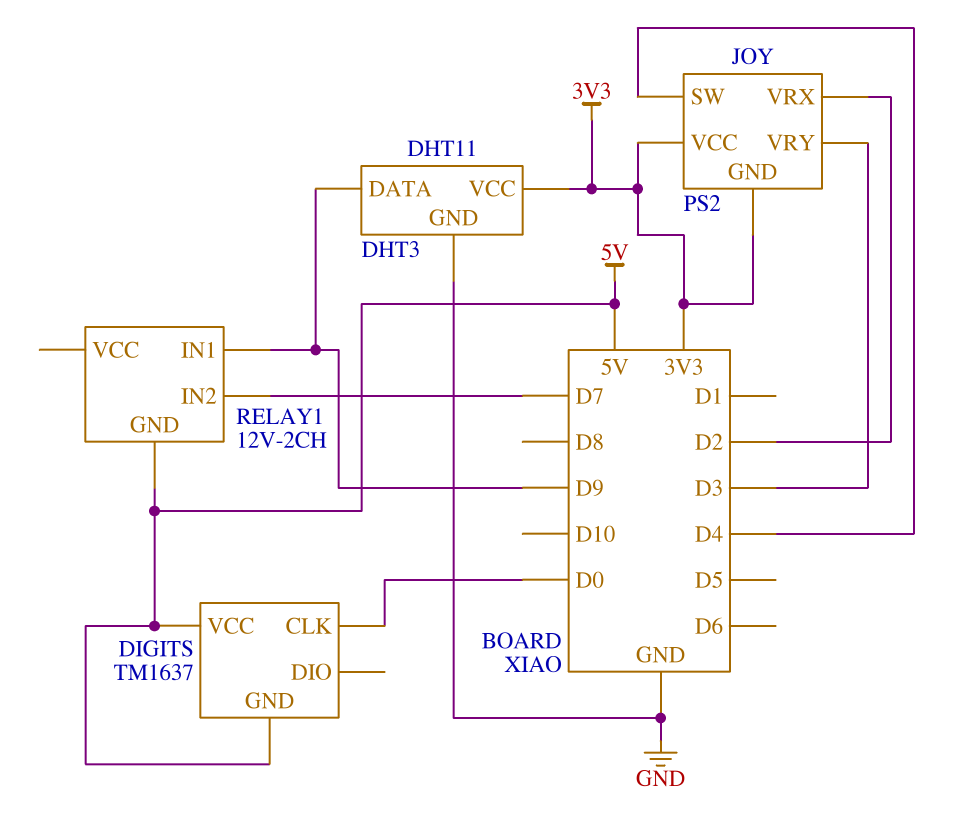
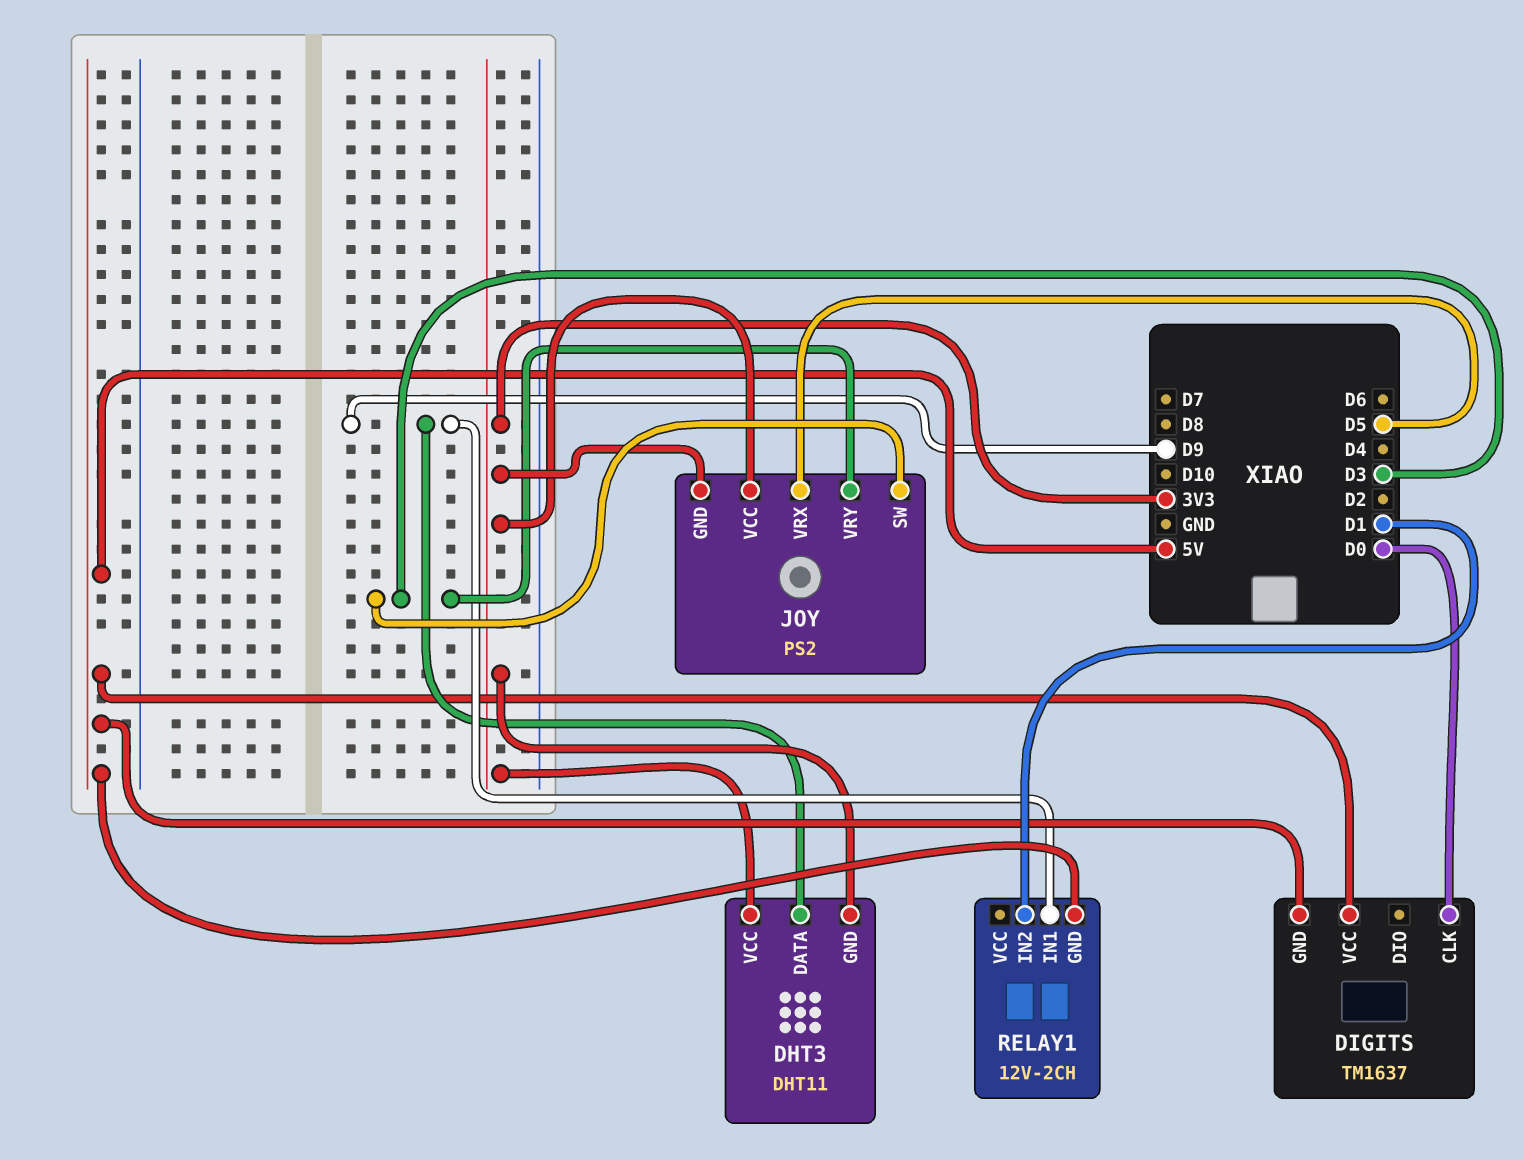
DHT3 pin GND: GND -> 3V3
JOY pin SW: D4 -> D3
JOY pin VRX: D2 -> D5
RELAY1 pin IN2: D7 -> D1

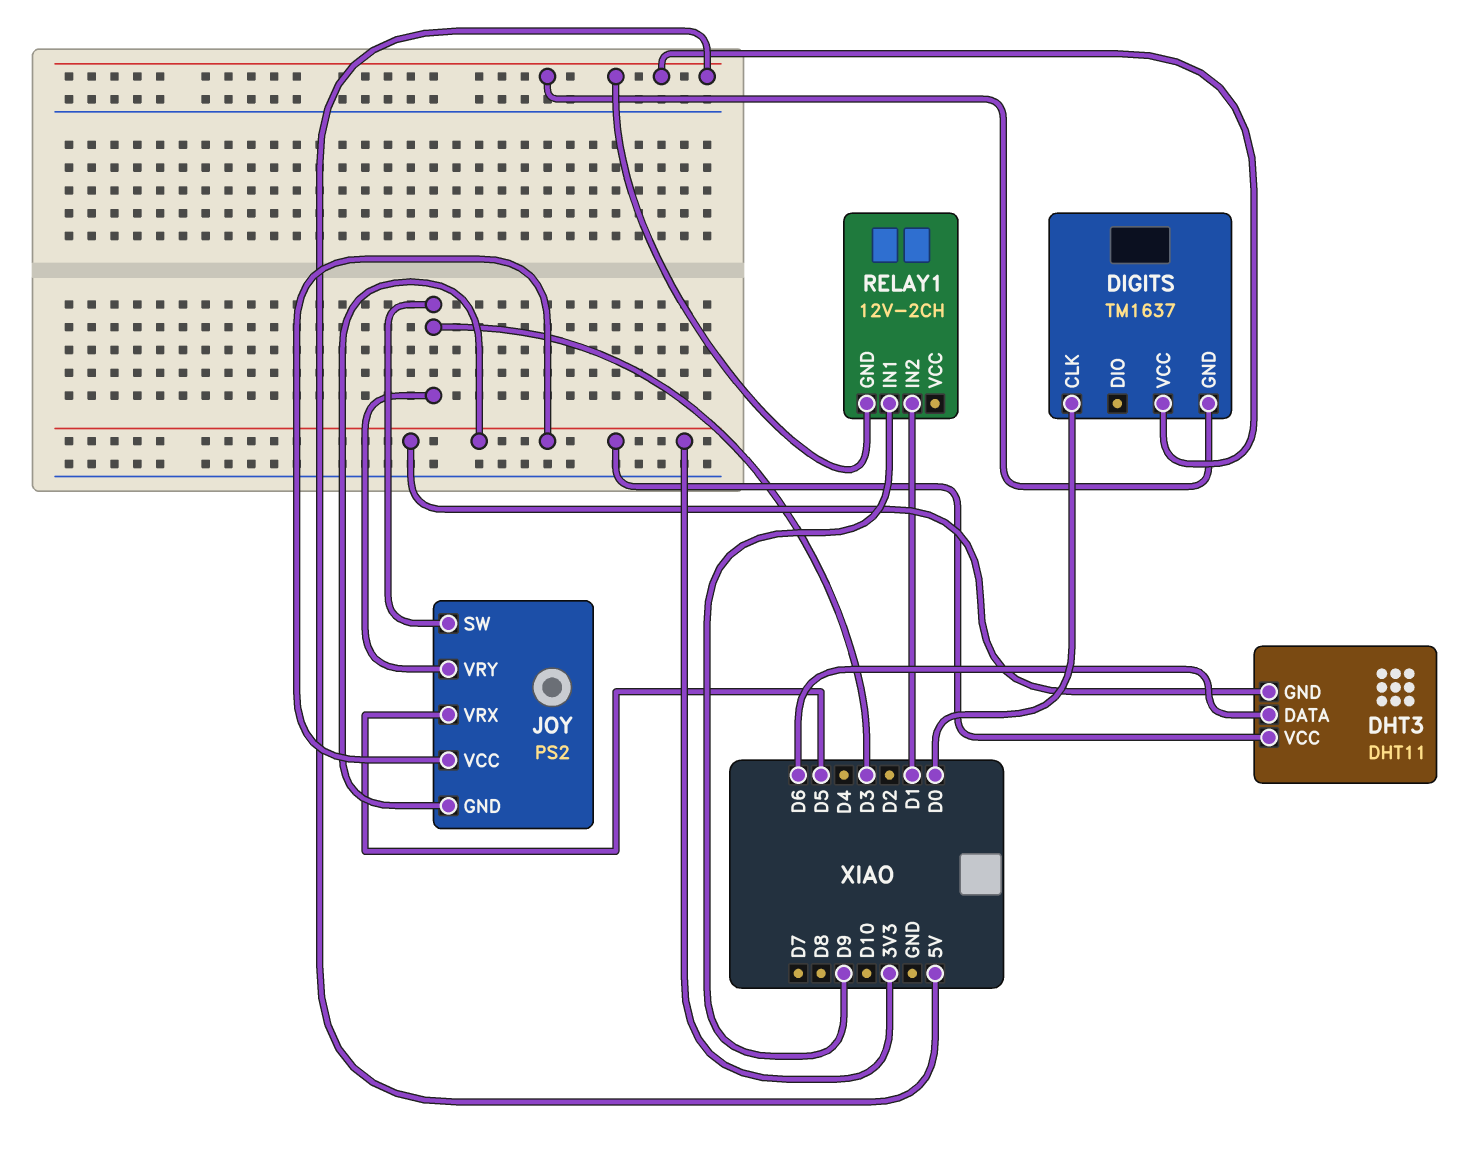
DHT3 pin DATA: D9 -> D6

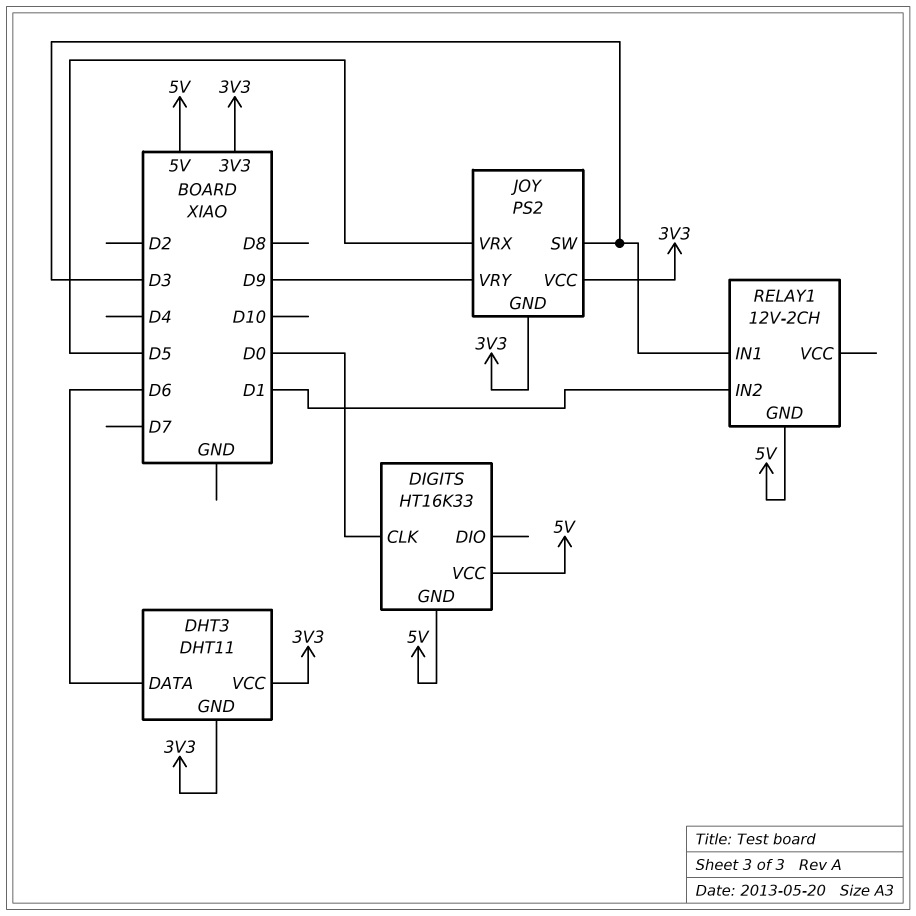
DIGITS: TM1637 -> HT16K33
JOY pin VRY: D3 -> D9
RELAY1 pin IN1: D9 -> D3

